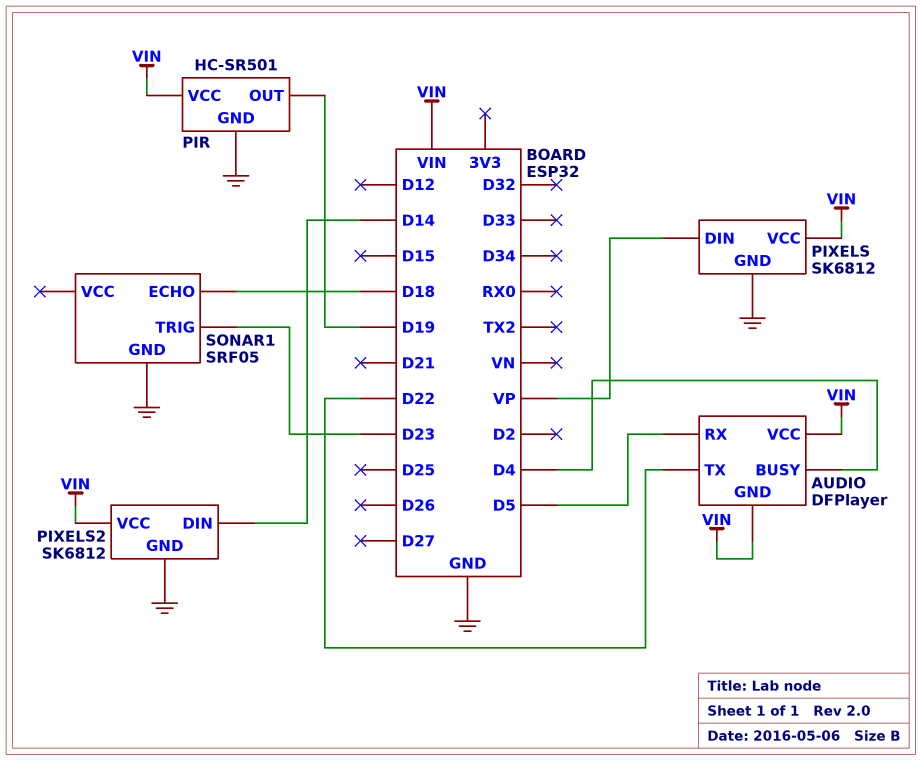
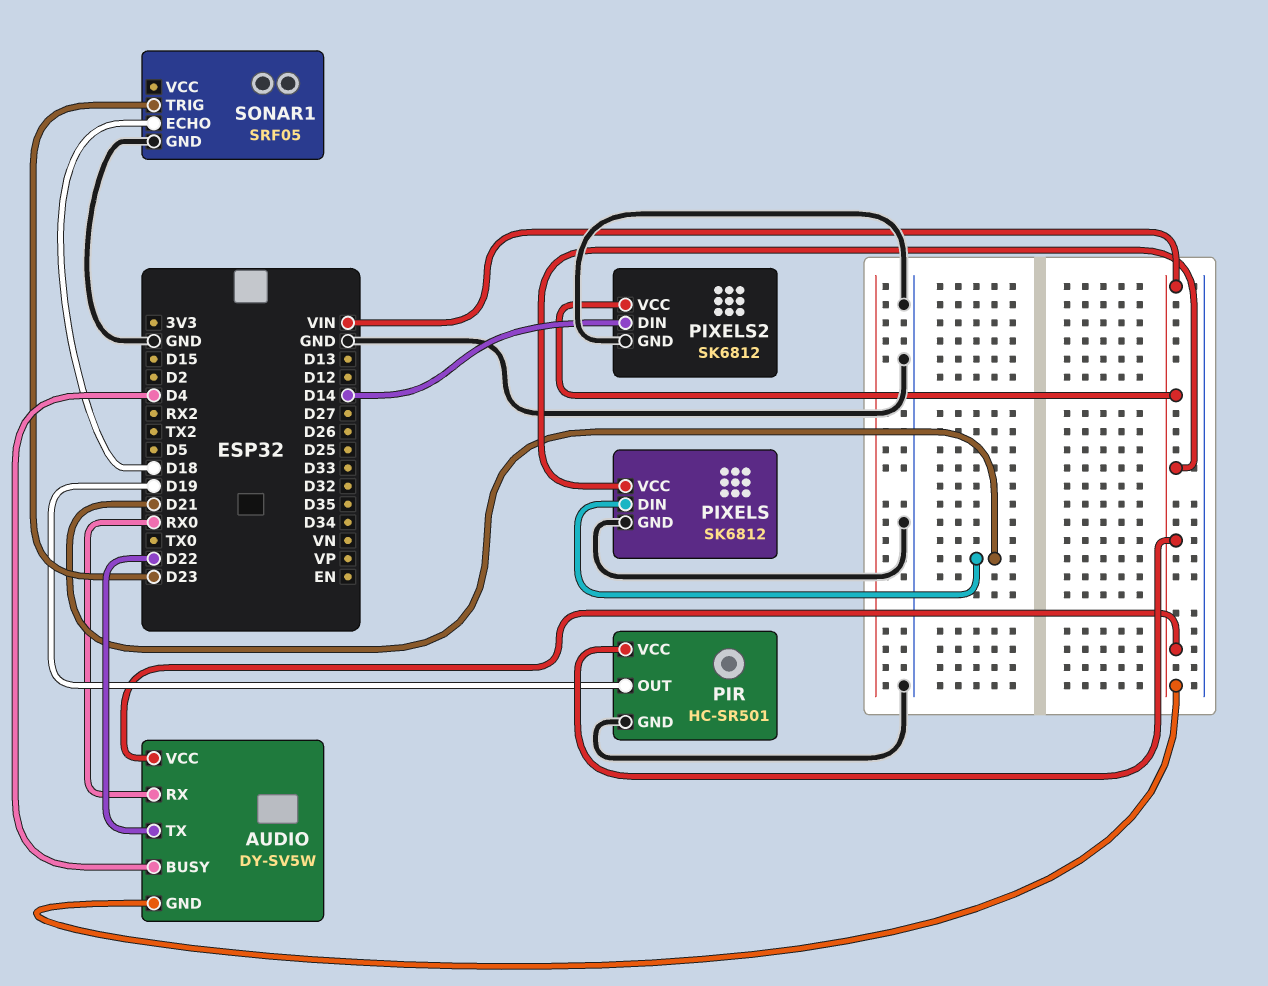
AUDIO: DFPlayer -> DY-SV5W
AUDIO pin RX: D5 -> RX0
PIXELS pin DIN: VP -> D21

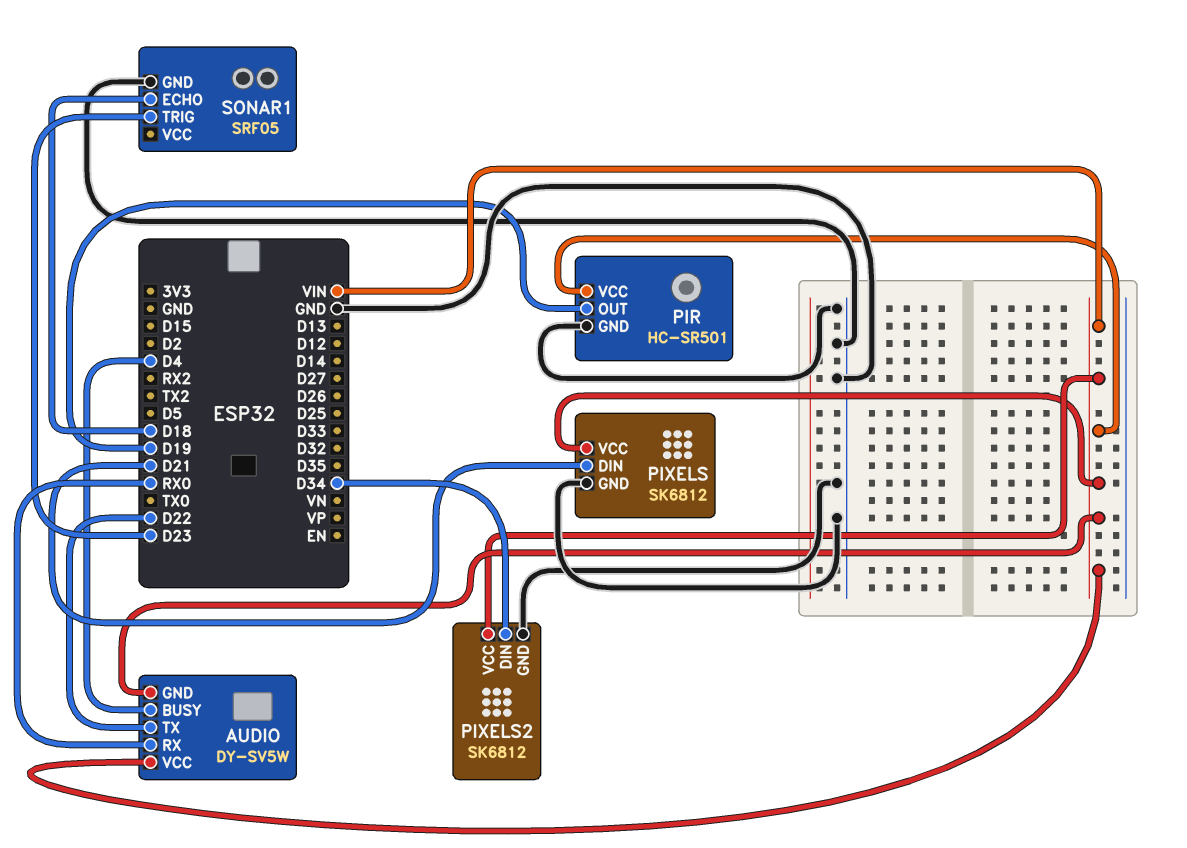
PIXELS2 pin DIN: D14 -> D34

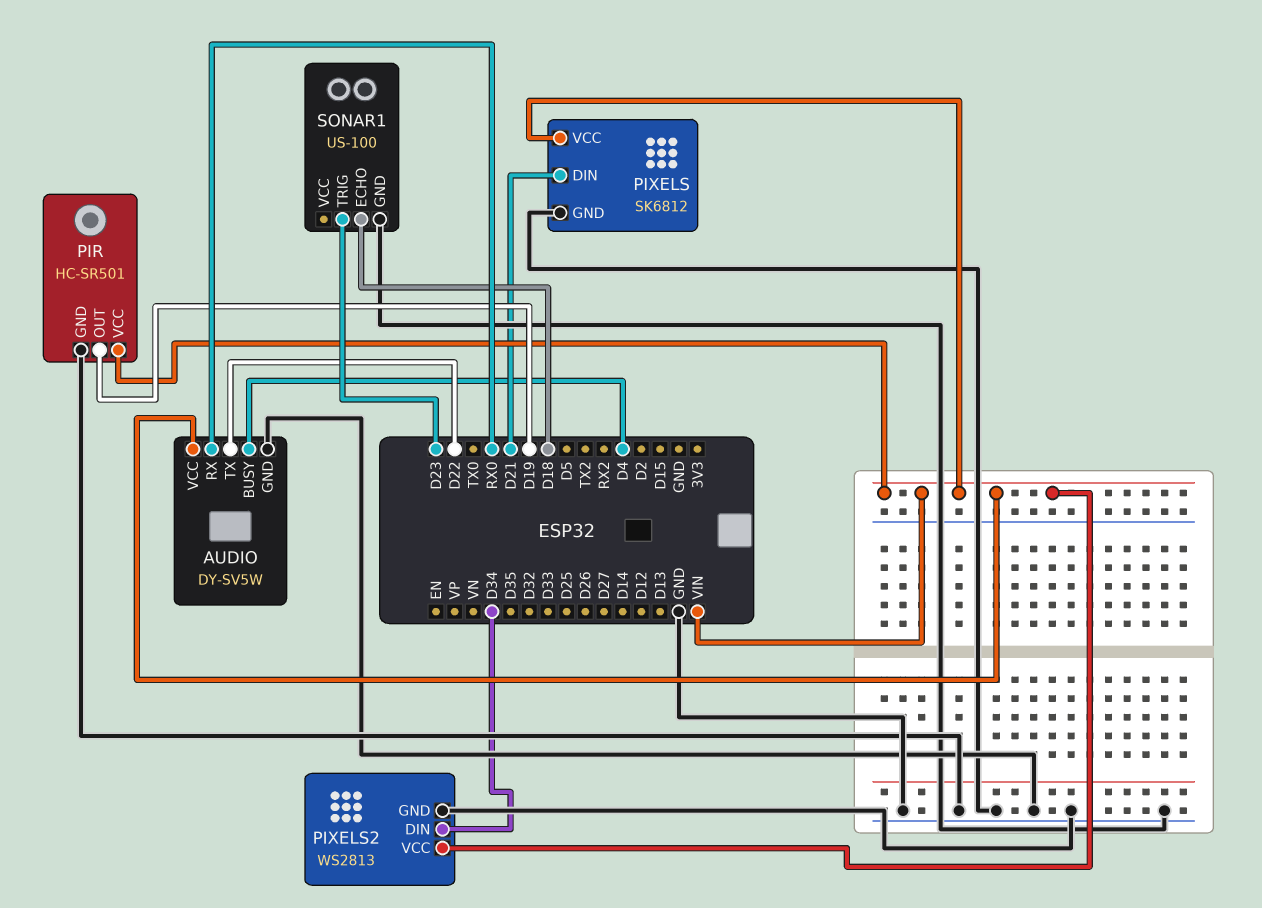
AUDIO pin GND: VIN -> GND
PIXELS2: SK6812 -> WS2813
SONAR1: SRF05 -> US-100

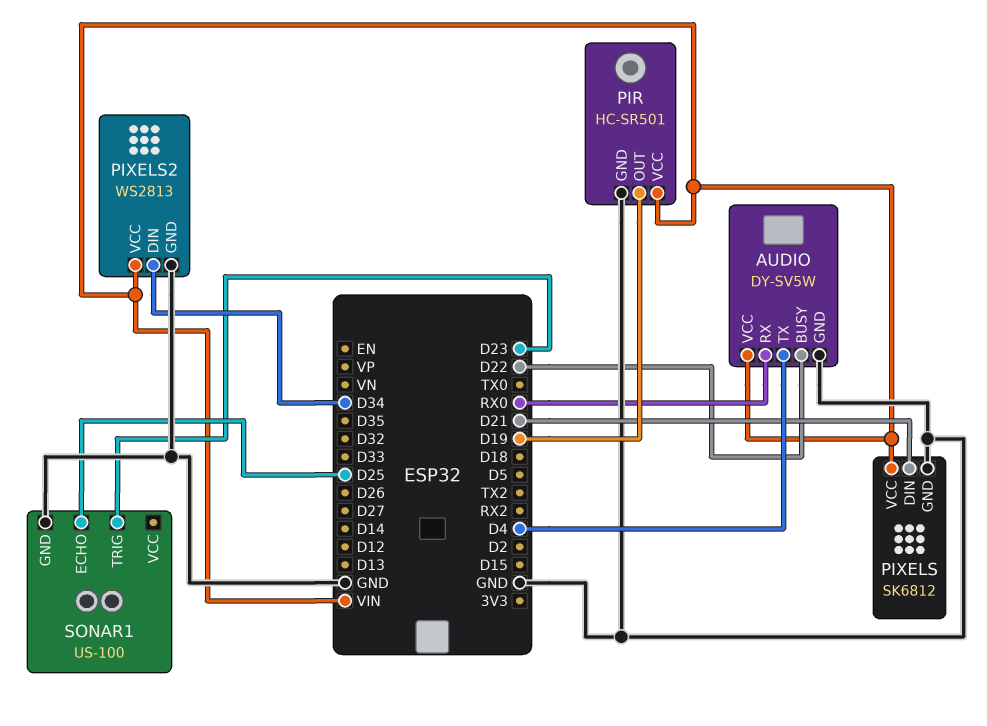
AUDIO pin BUSY: D4 -> D22
AUDIO pin TX: D22 -> D4
SONAR1 pin ECHO: D18 -> D25

